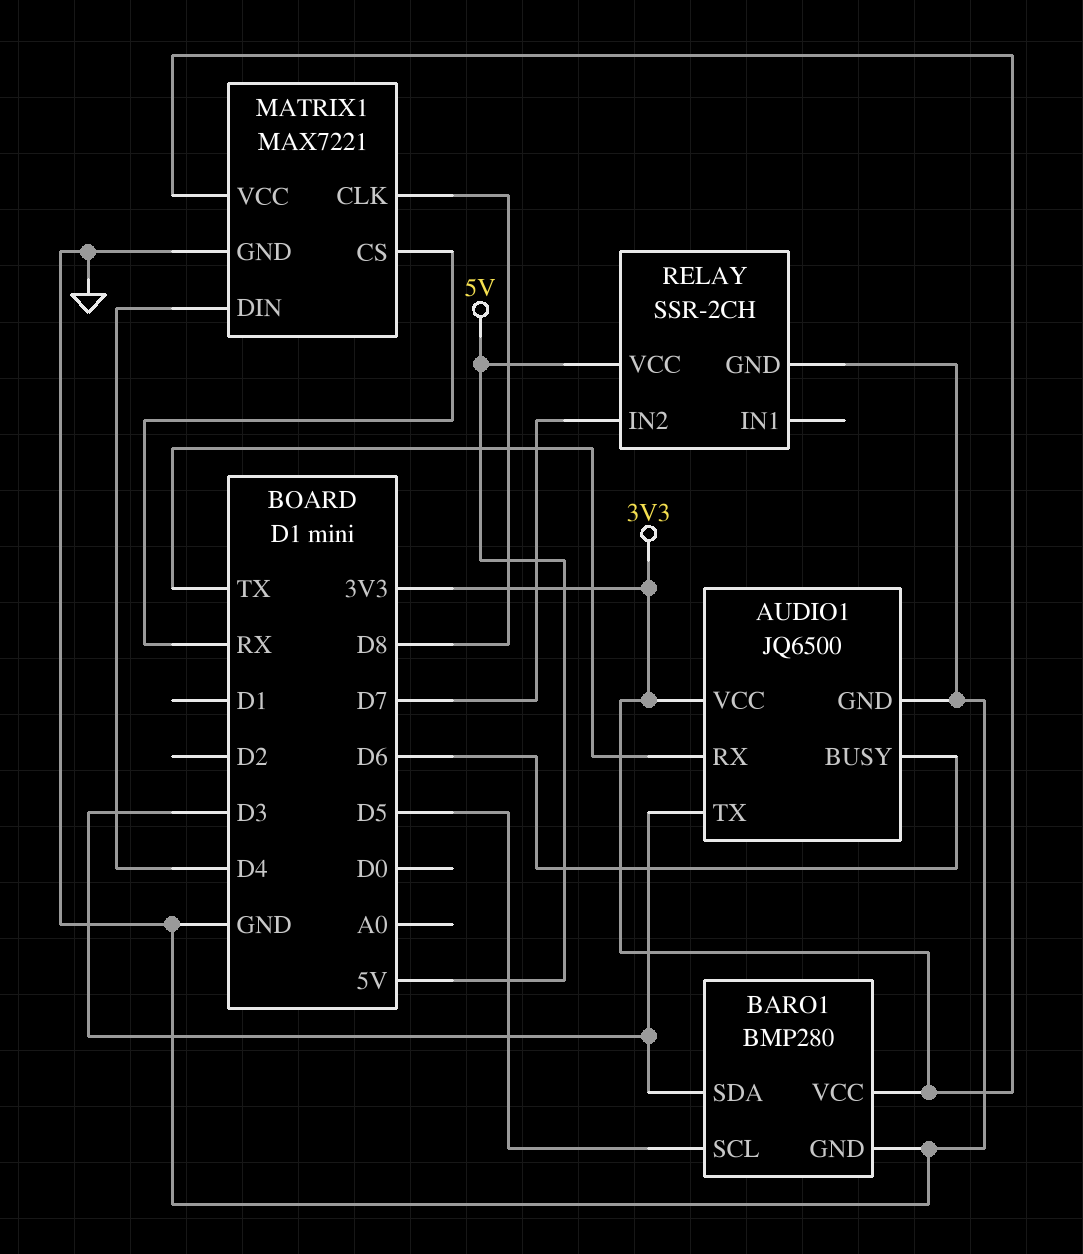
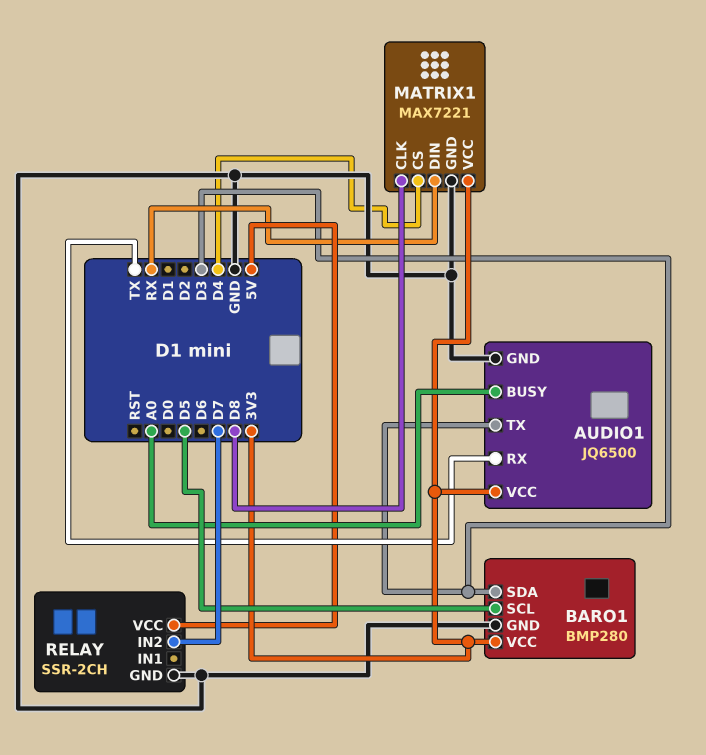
AUDIO1 pin BUSY: D6 -> A0
MATRIX1 pin CS: RX -> D4
MATRIX1 pin DIN: D4 -> RX

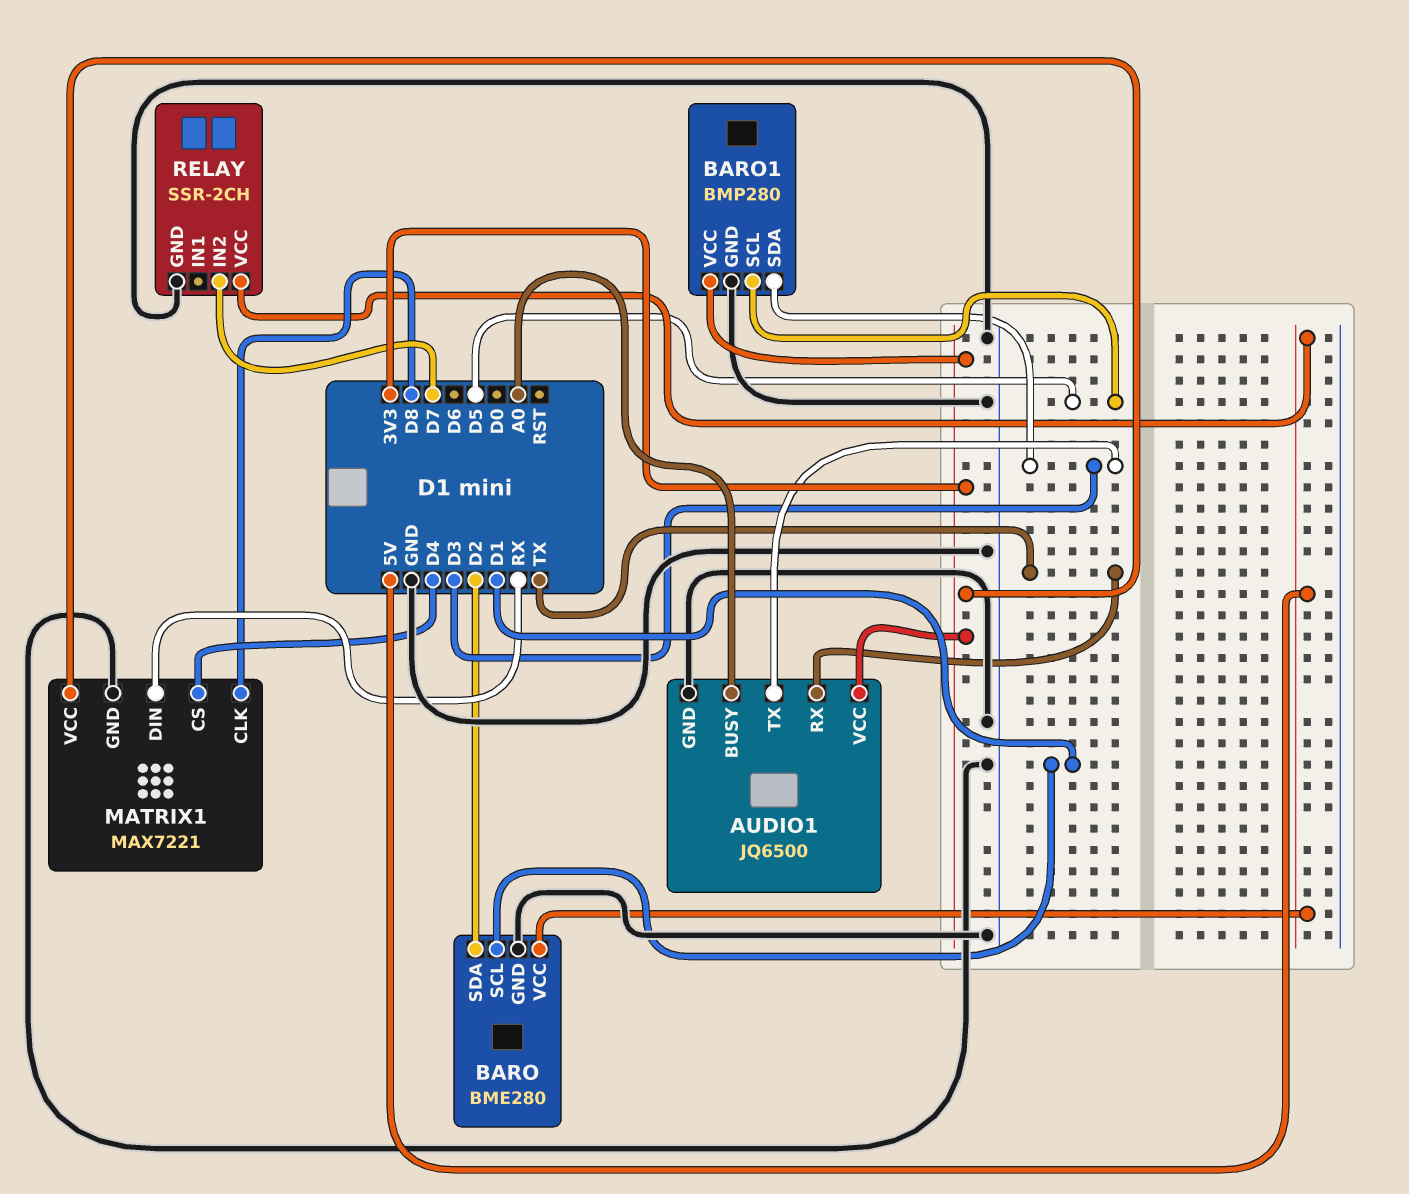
BARO: none -> BME280
BARO pin GND: none -> GND
BARO pin SCL: none -> D1
BARO pin SDA: none -> D2
BARO pin VCC: none -> 5V

